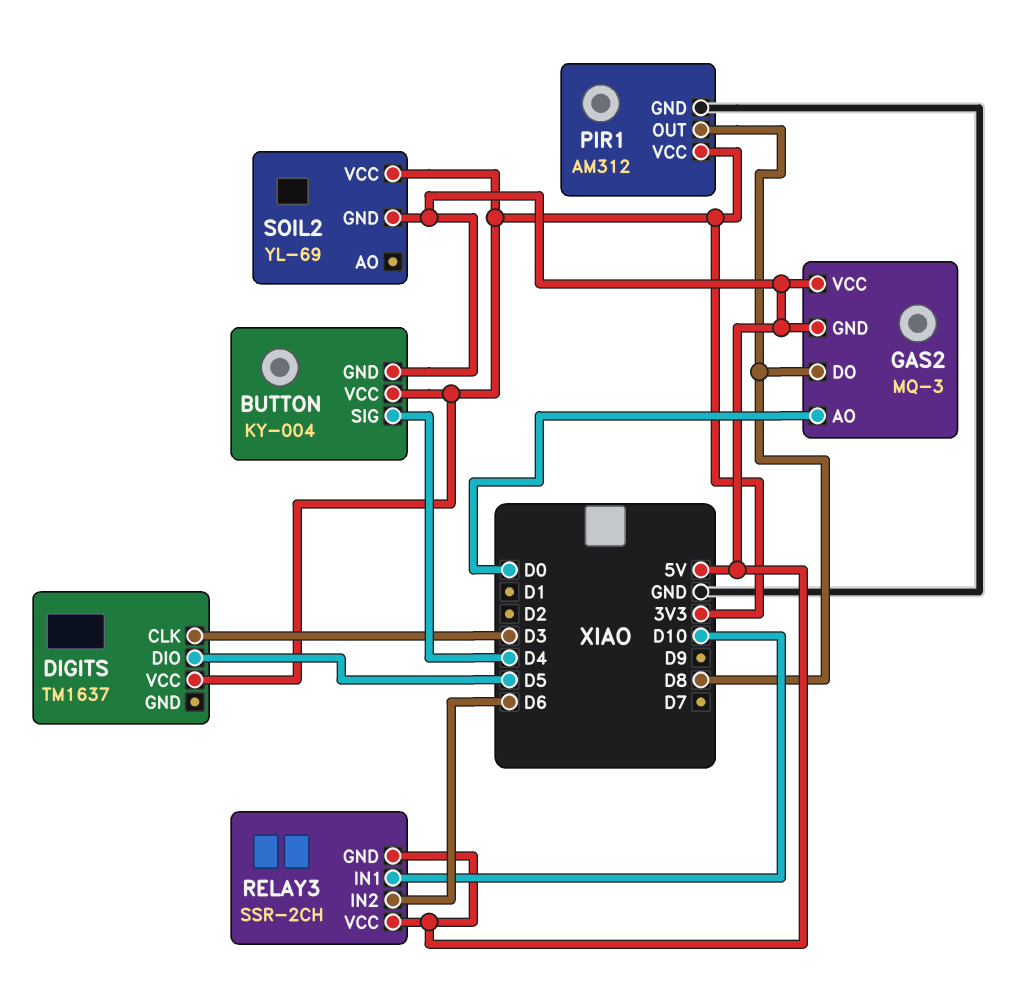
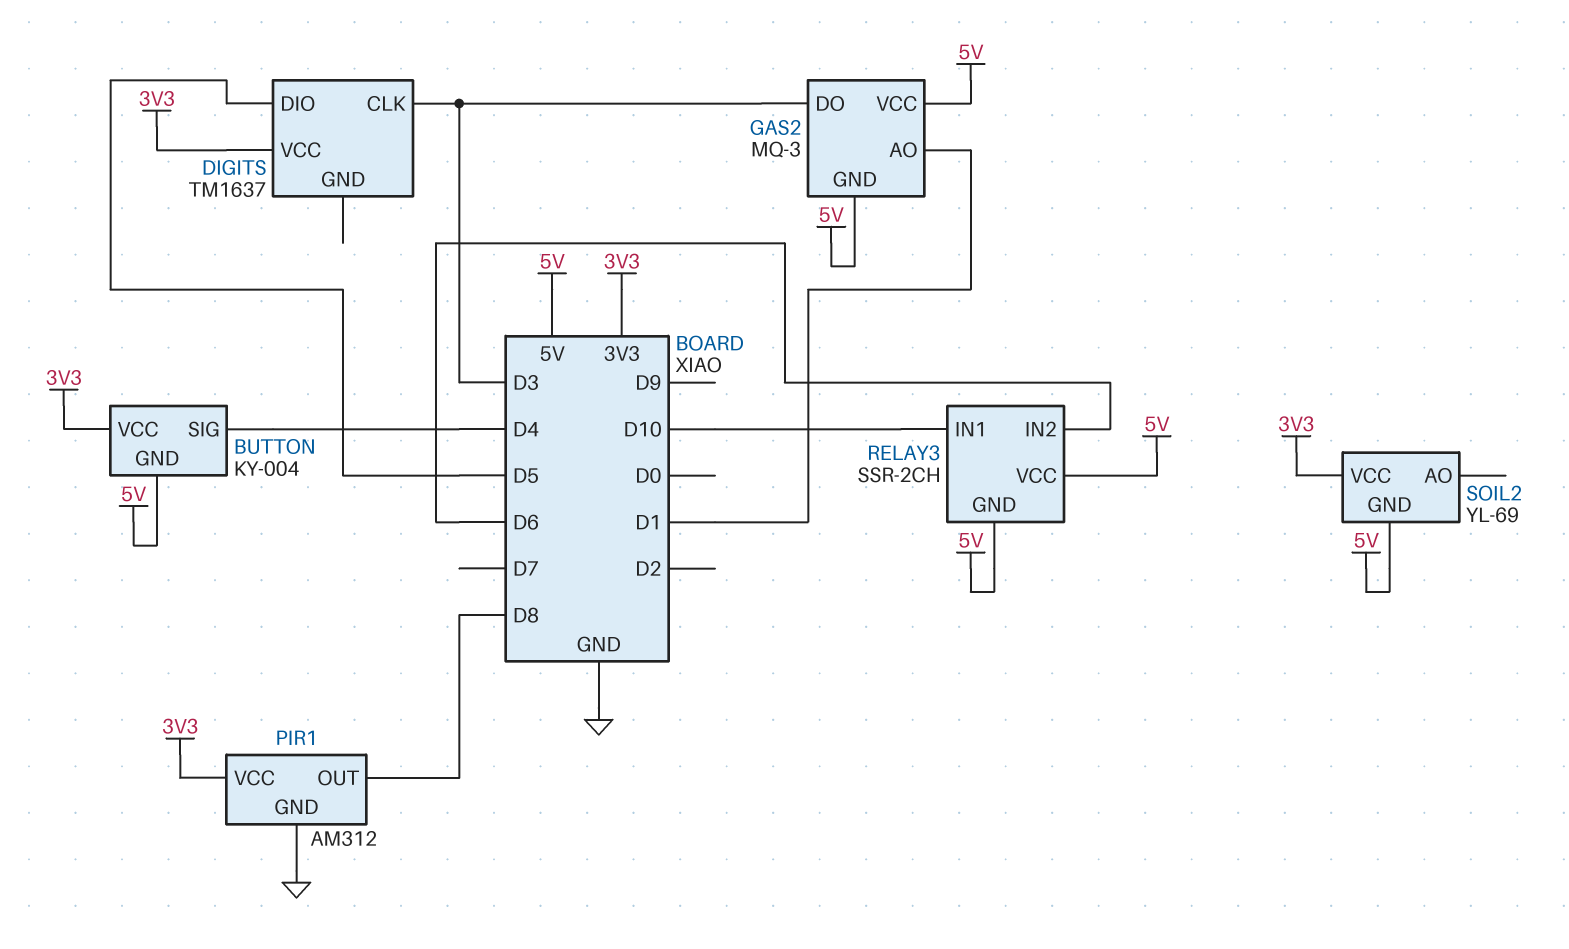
GAS2 pin AO: D0 -> D1
GAS2 pin DO: D8 -> D3

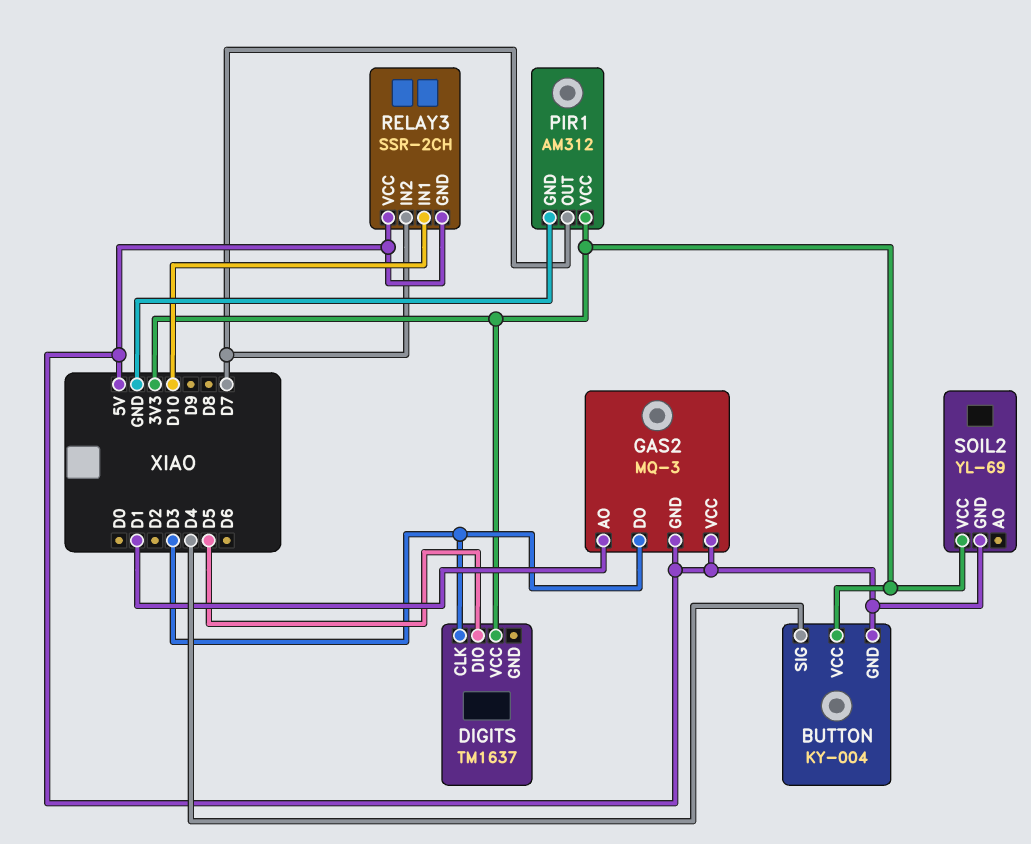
PIR1 pin OUT: D8 -> D7
RELAY3 pin IN2: D6 -> D7

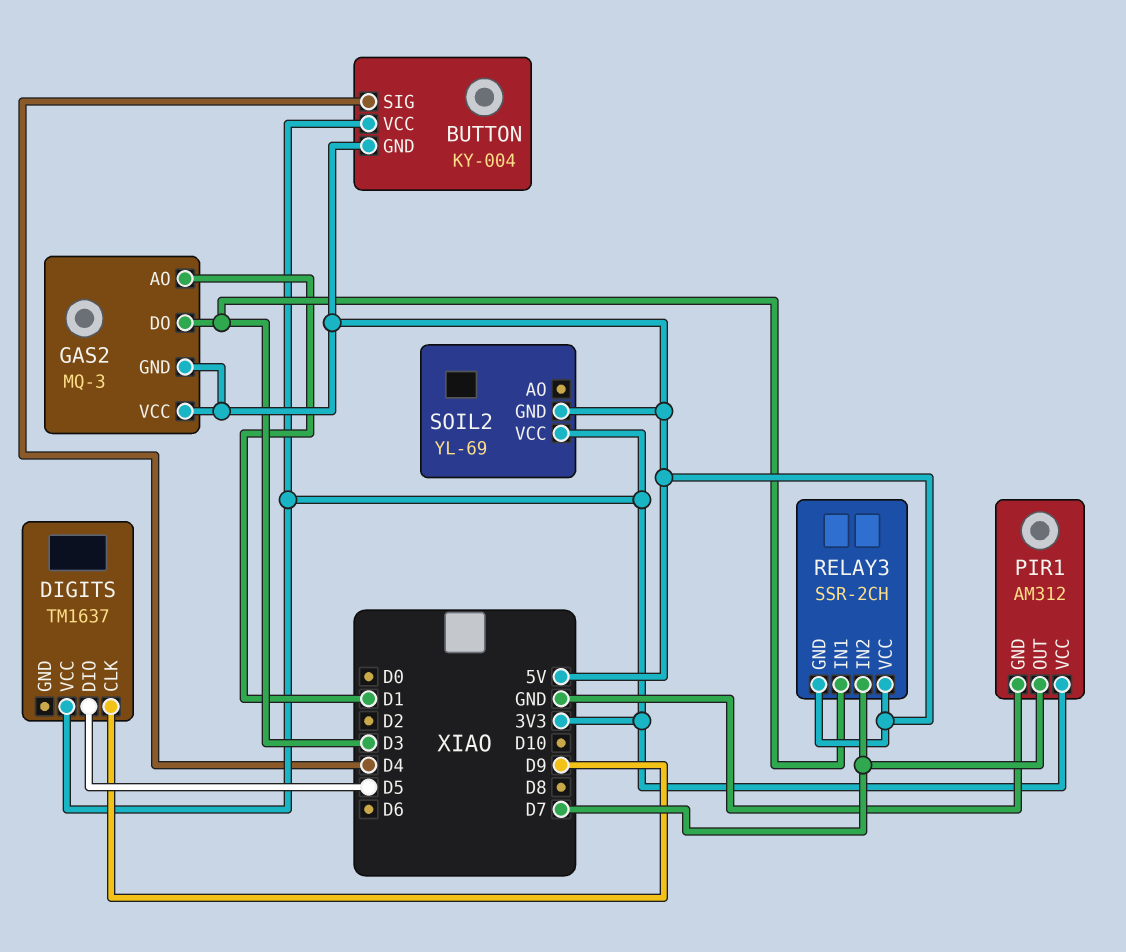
DIGITS pin CLK: D3 -> D9
RELAY3 pin IN1: D10 -> D3

